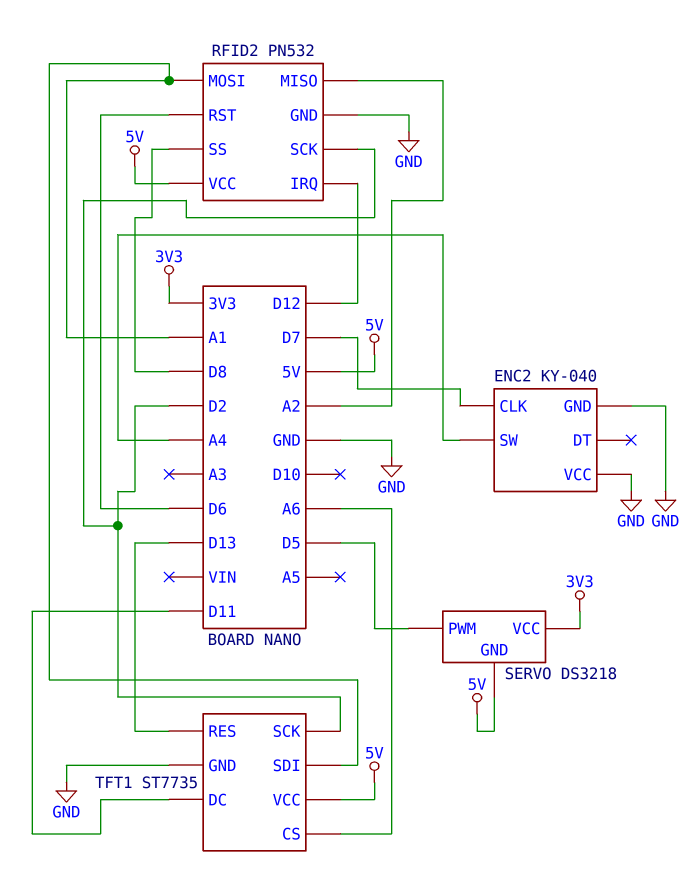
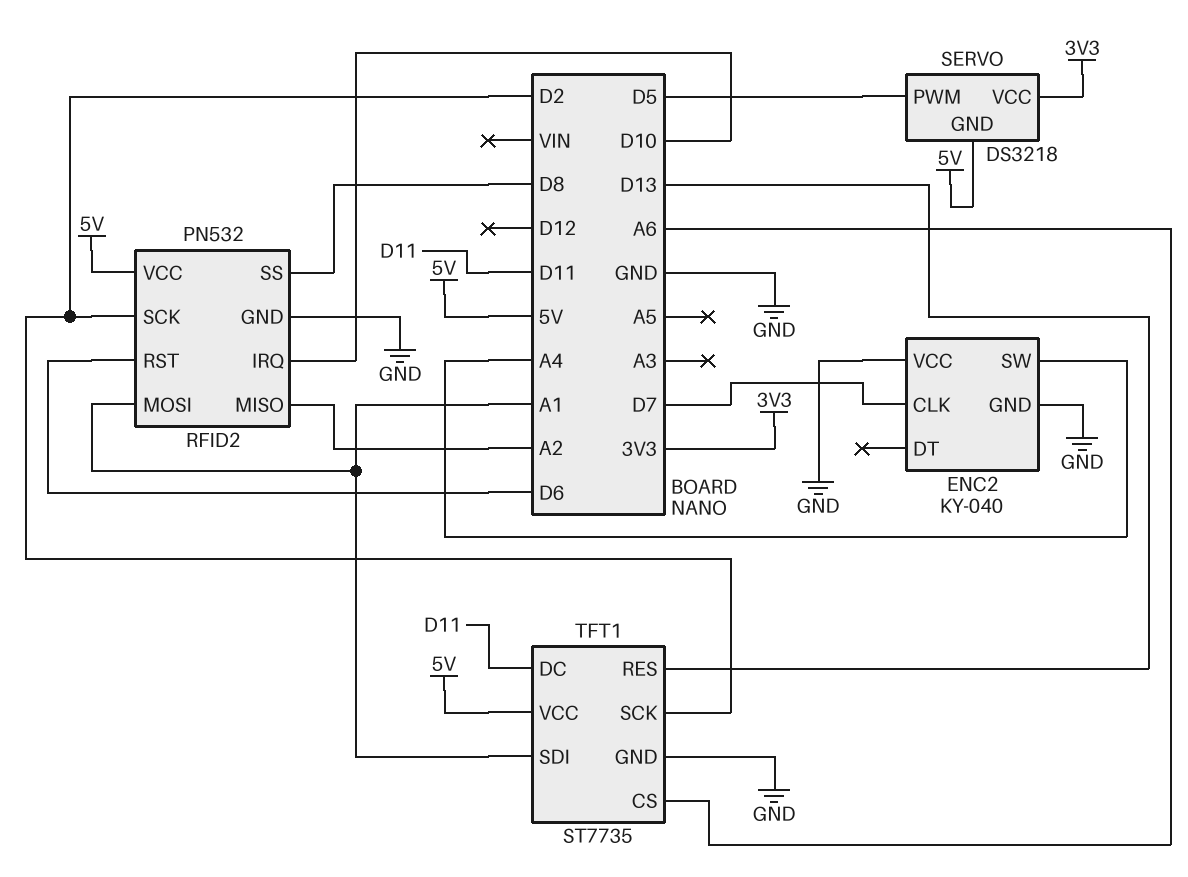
RFID2 pin IRQ: D12 -> D10

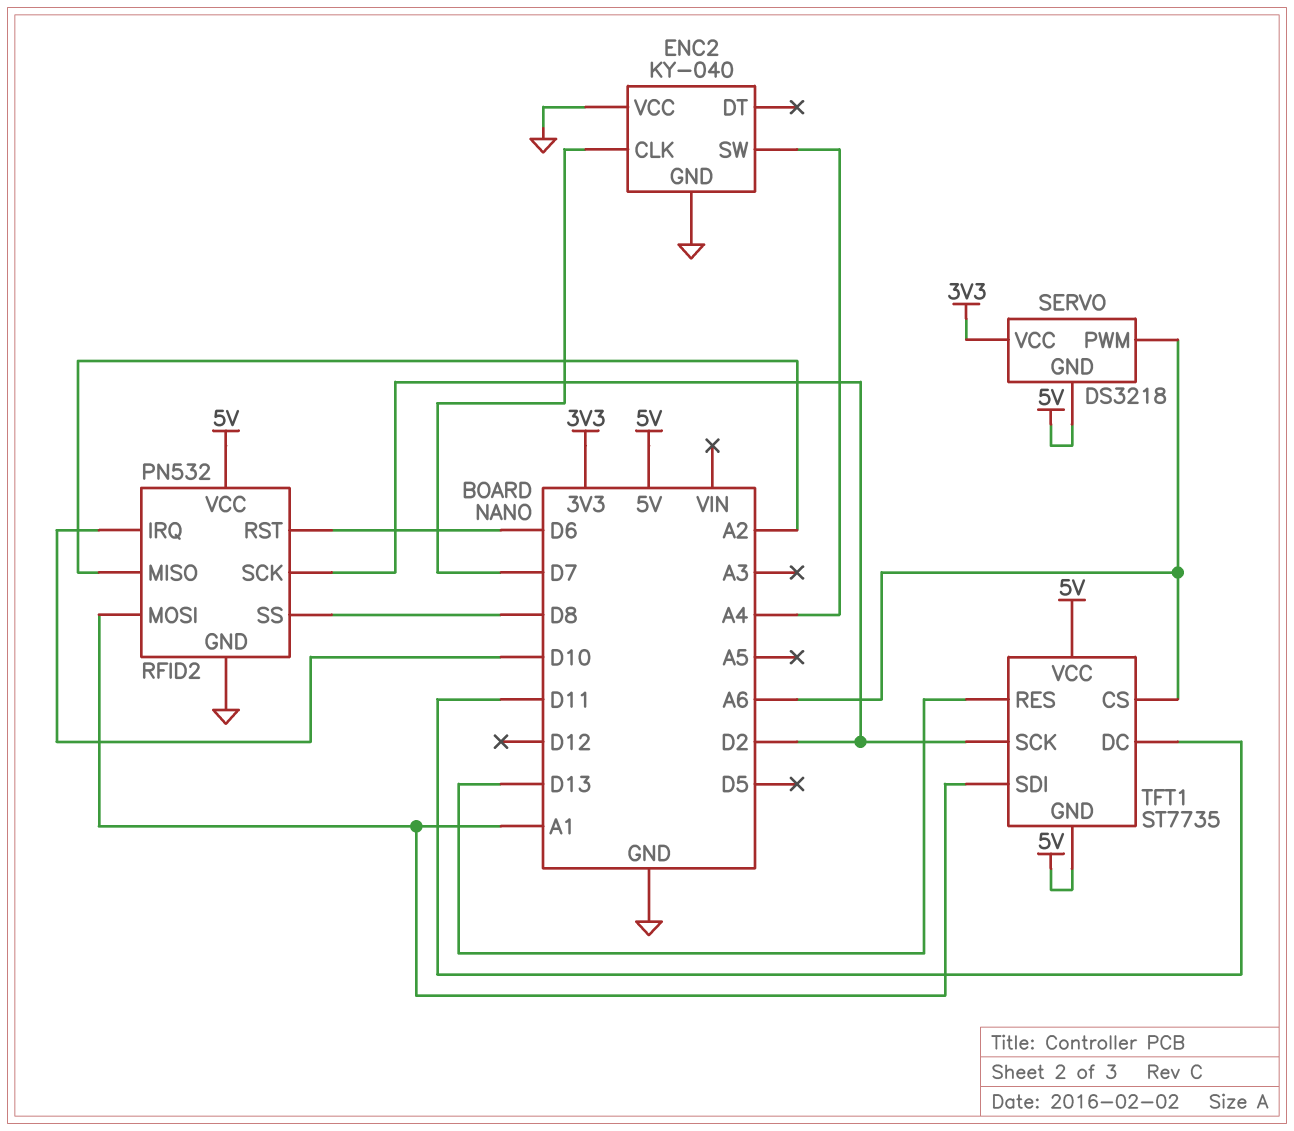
SERVO pin PWM: D5 -> A6
TFT1 pin GND: GND -> 5V

